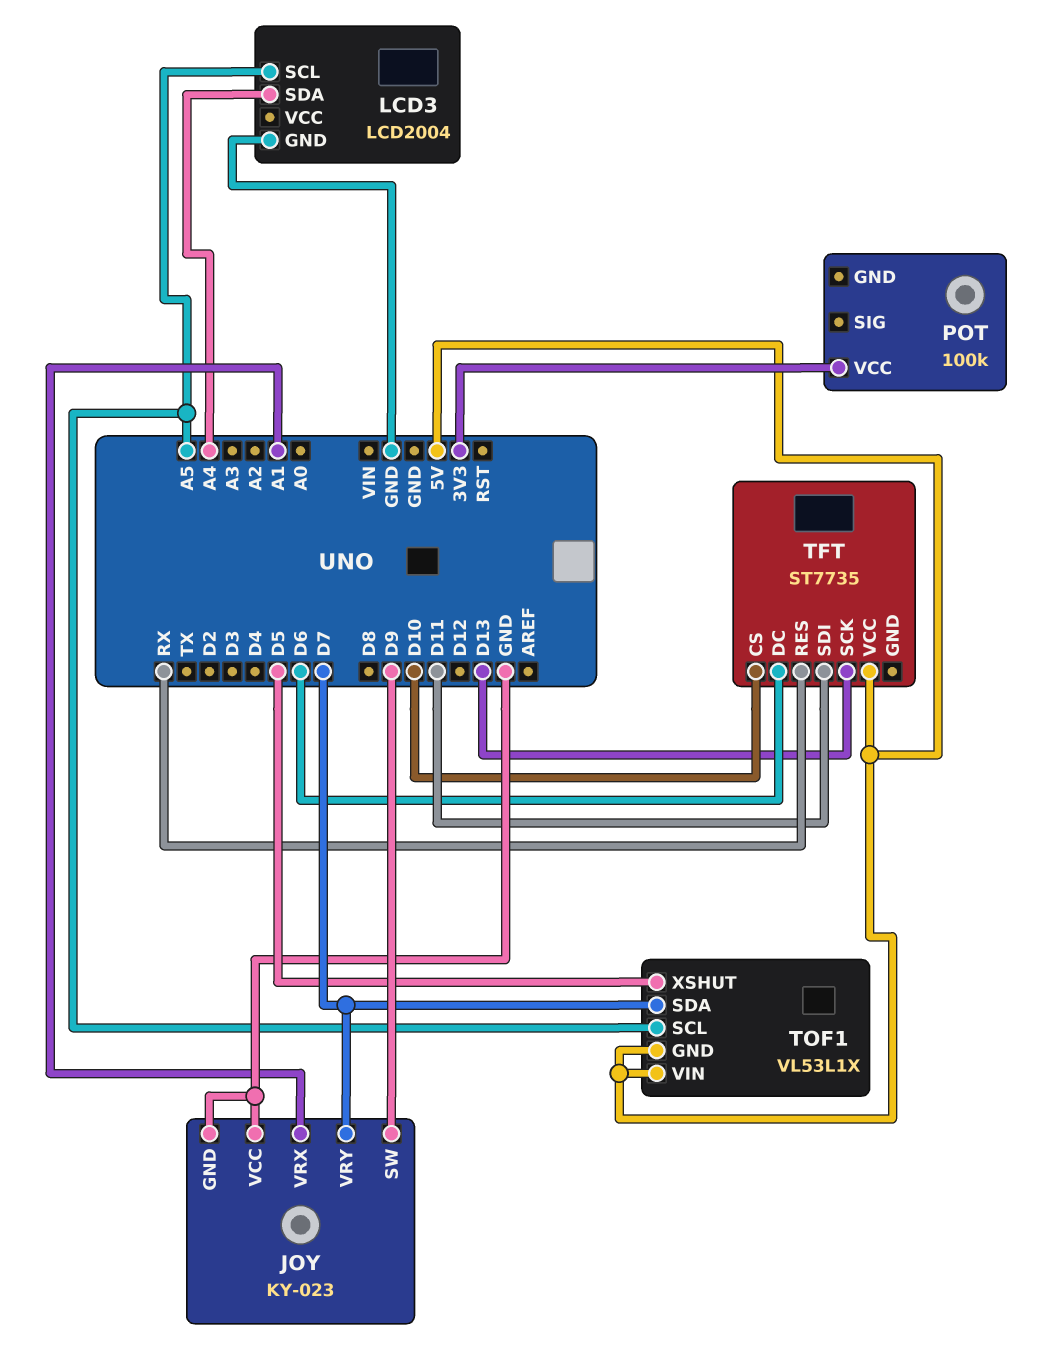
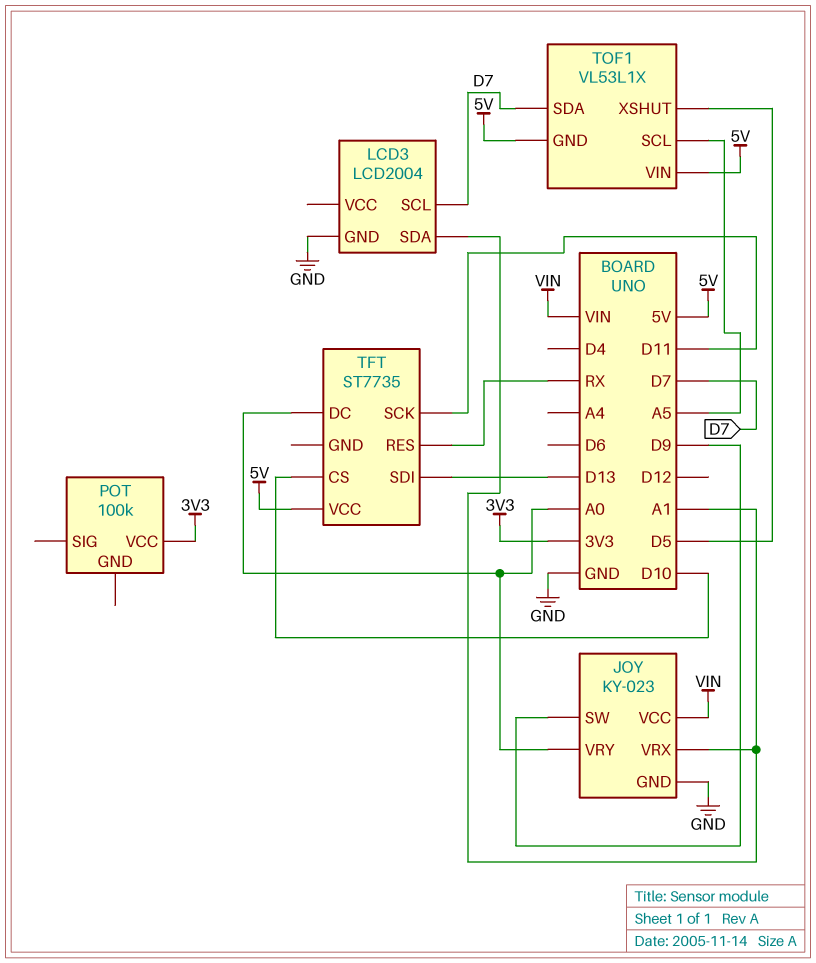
JOY pin VCC: GND -> VIN
JOY pin VRY: D7 -> A0
LCD3 pin SCL: A5 -> D7
LCD3 pin SDA: A4 -> A1
TFT pin DC: D6 -> A0
TFT pin SCK: D13 -> D11
TFT pin SDI: D11 -> D13

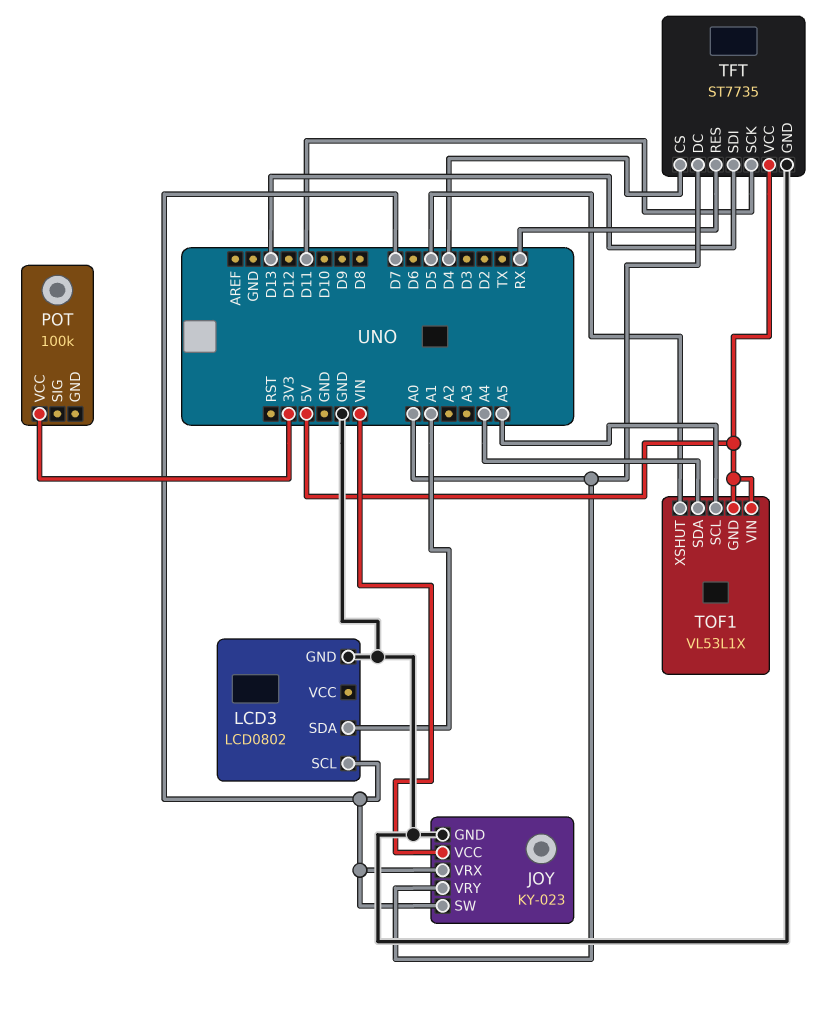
JOY pin SW: D9 -> D7
JOY pin VRX: A1 -> D7
LCD3: LCD2004 -> LCD0802
TFT pin CS: D10 -> D4
TFT pin GND: none -> GND
TOF1 pin SDA: D7 -> A4

